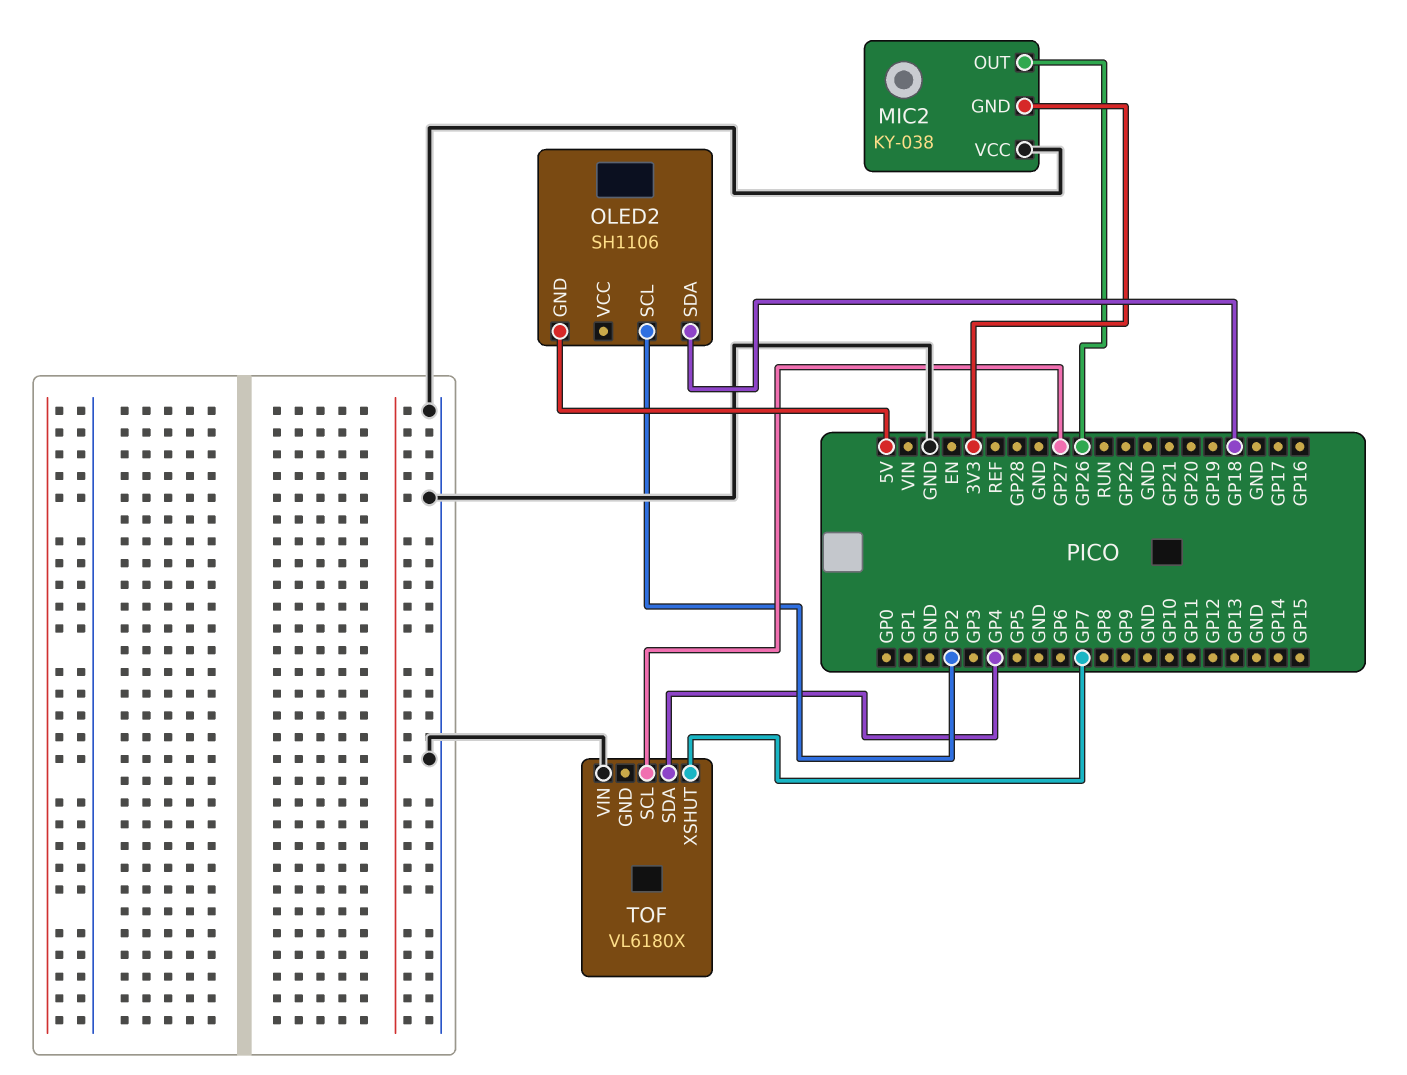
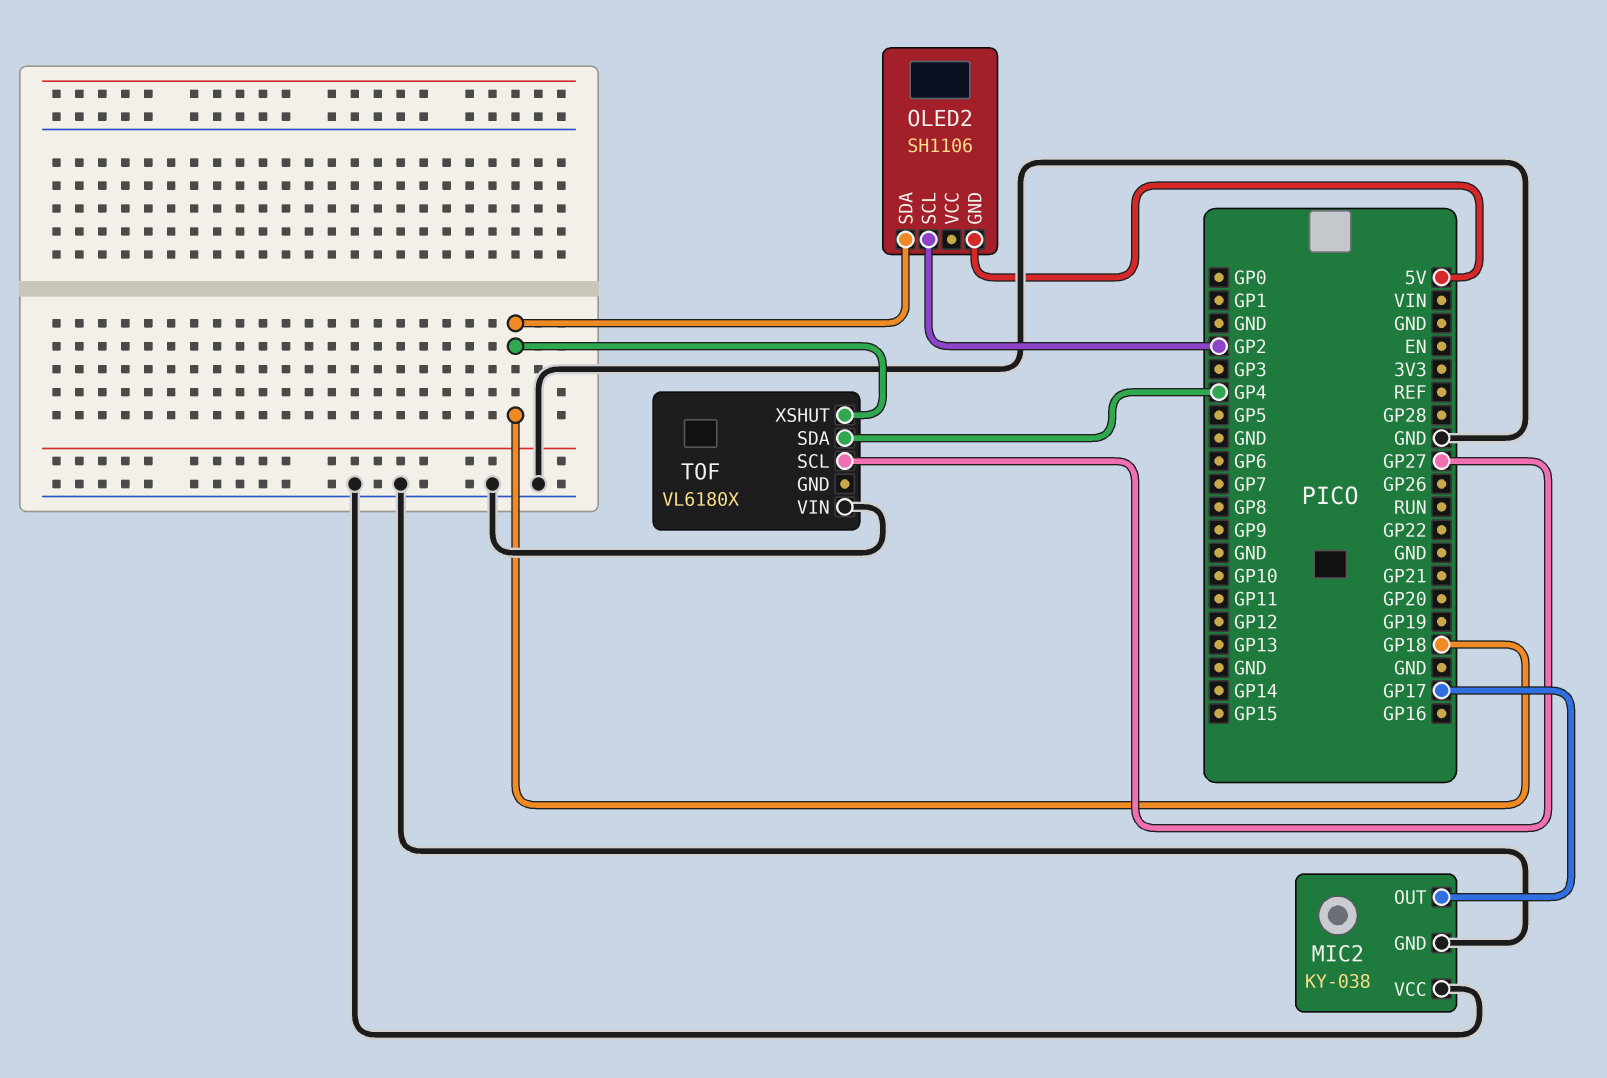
MIC2 pin GND: 3V3 -> GND
MIC2 pin OUT: GP26 -> GP17
TOF pin XSHUT: GP7 -> GP18

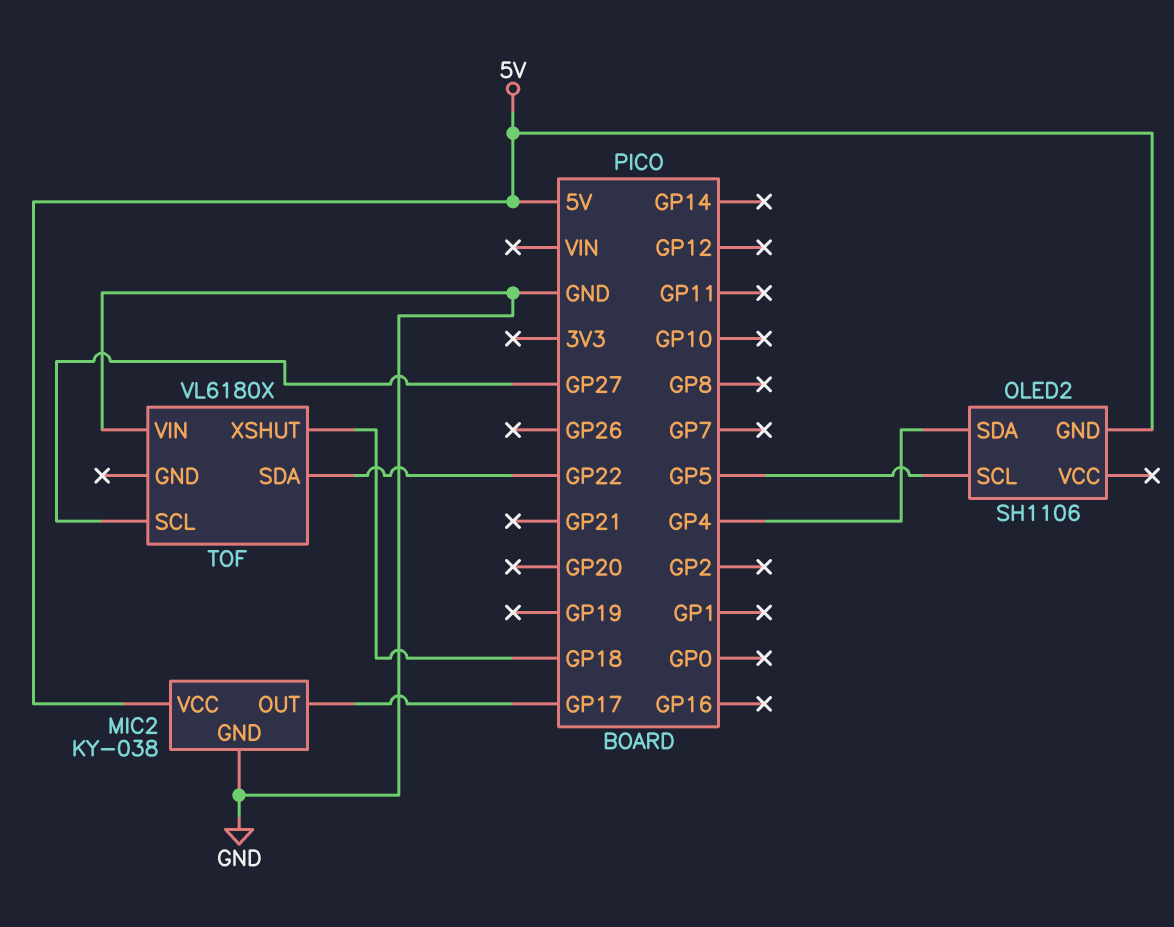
MIC2 pin VCC: GND -> 5V
OLED2 pin SCL: GP2 -> GP5
OLED2 pin SDA: GP18 -> GP4
TOF pin SDA: GP4 -> GP22

